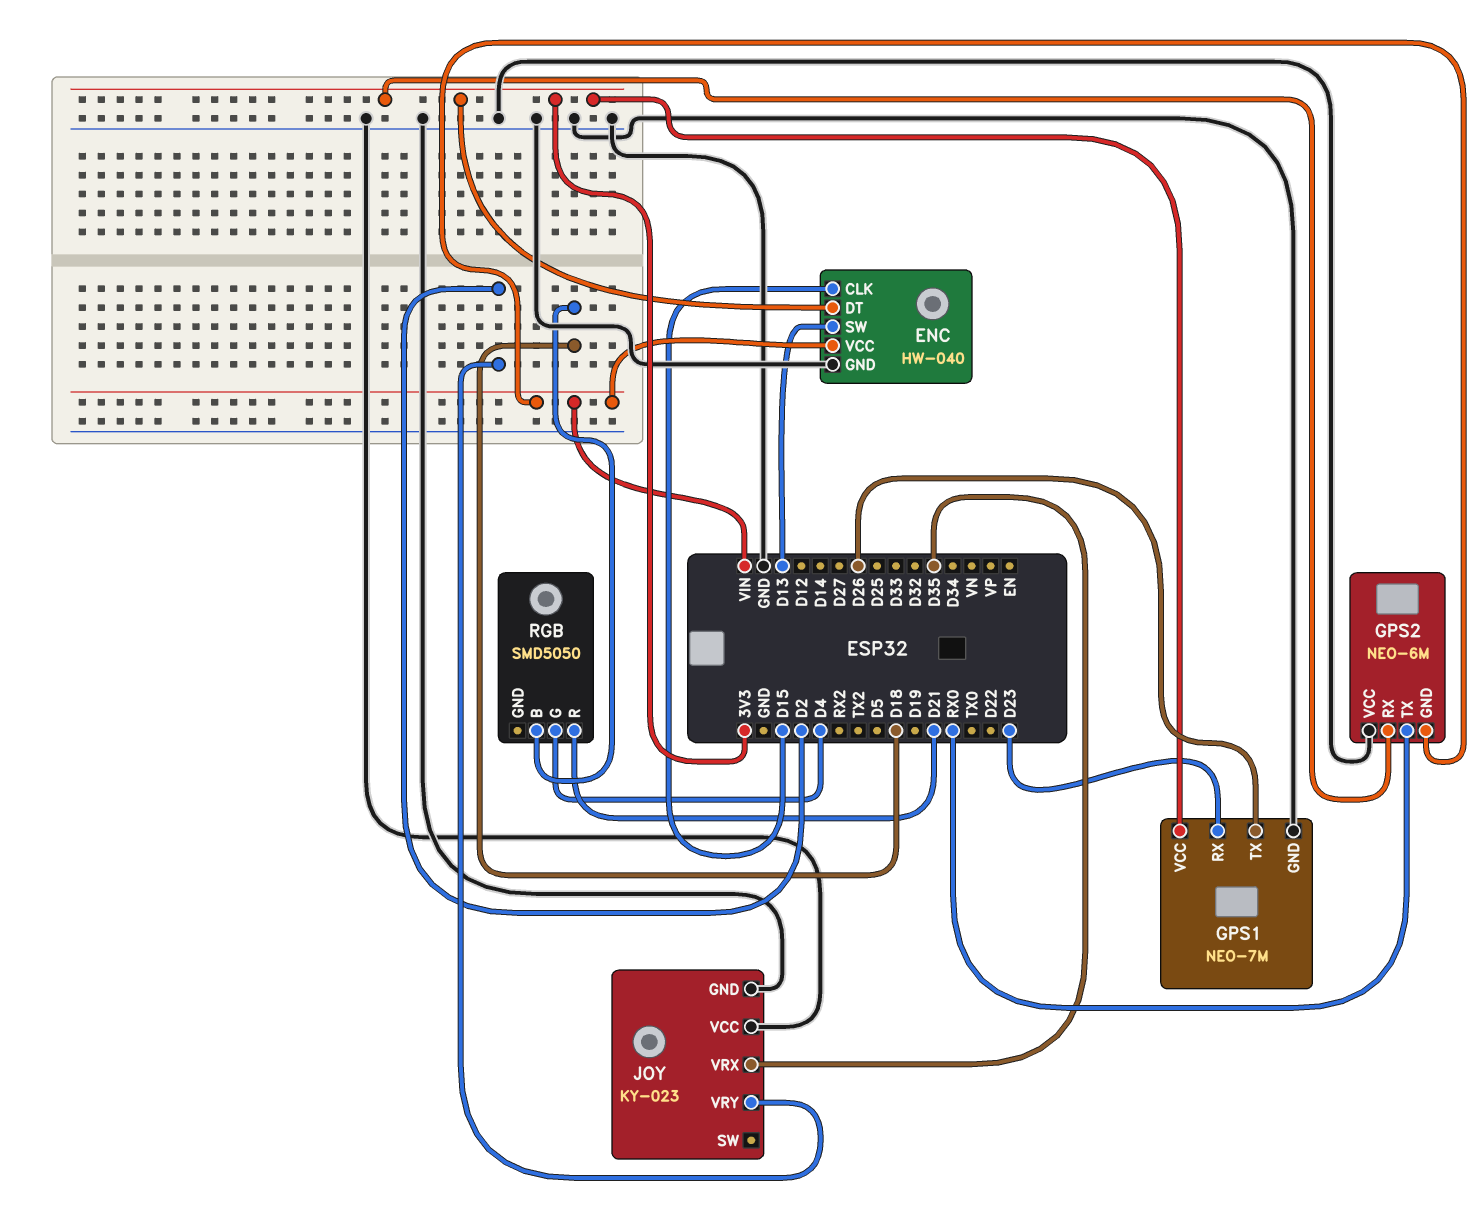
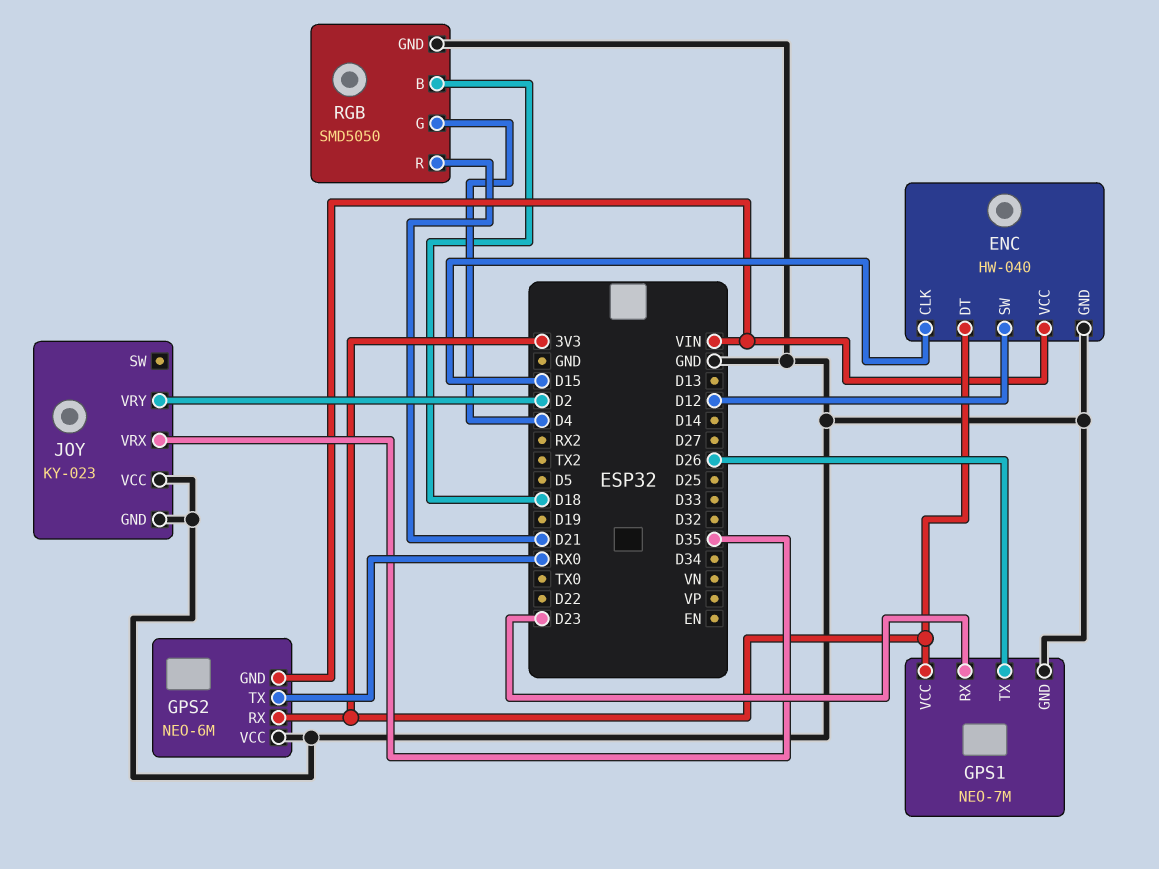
ENC pin SW: D13 -> D12
RGB pin GND: none -> GND

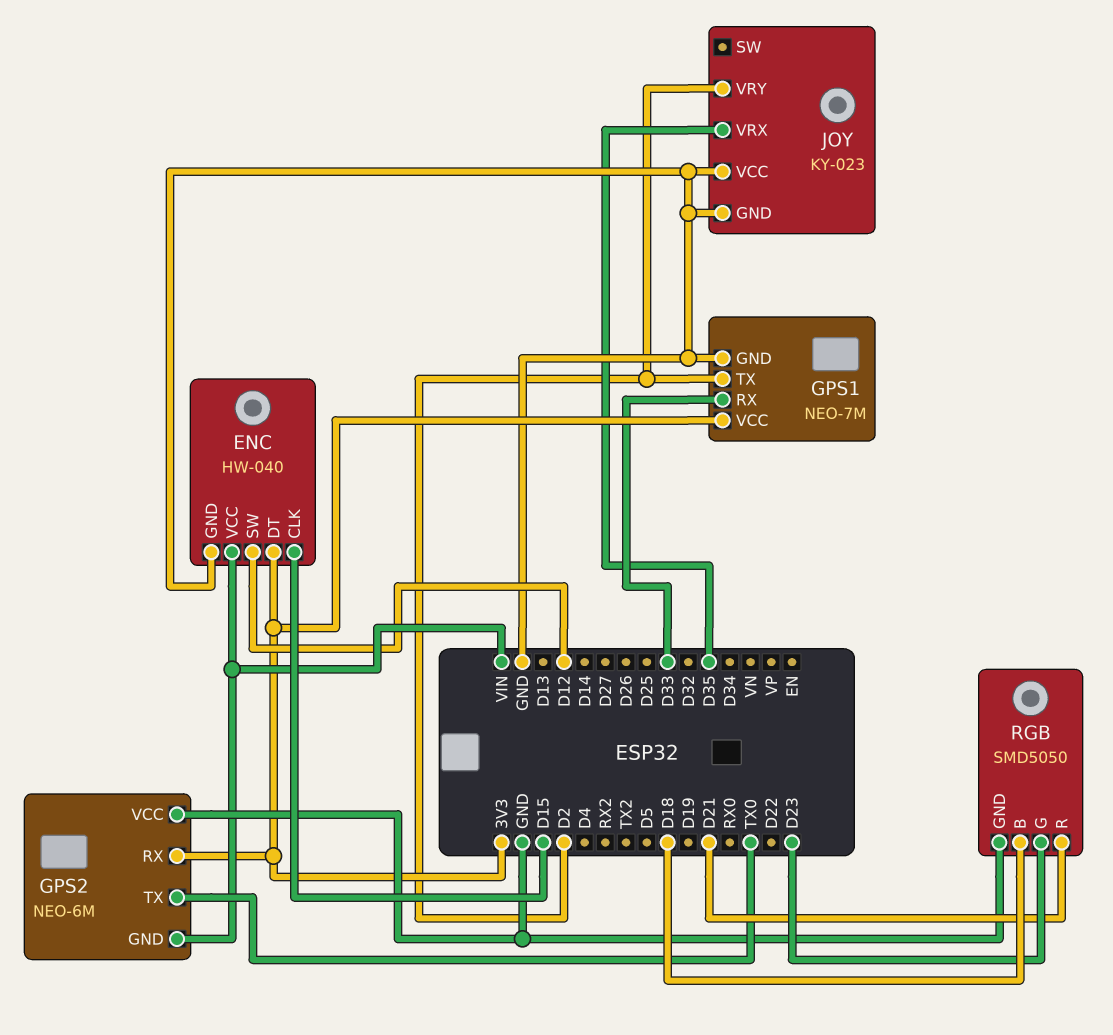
GPS1 pin RX: D23 -> D33
GPS1 pin TX: D26 -> D2
GPS2 pin TX: RX0 -> TX0
RGB pin G: D4 -> D23

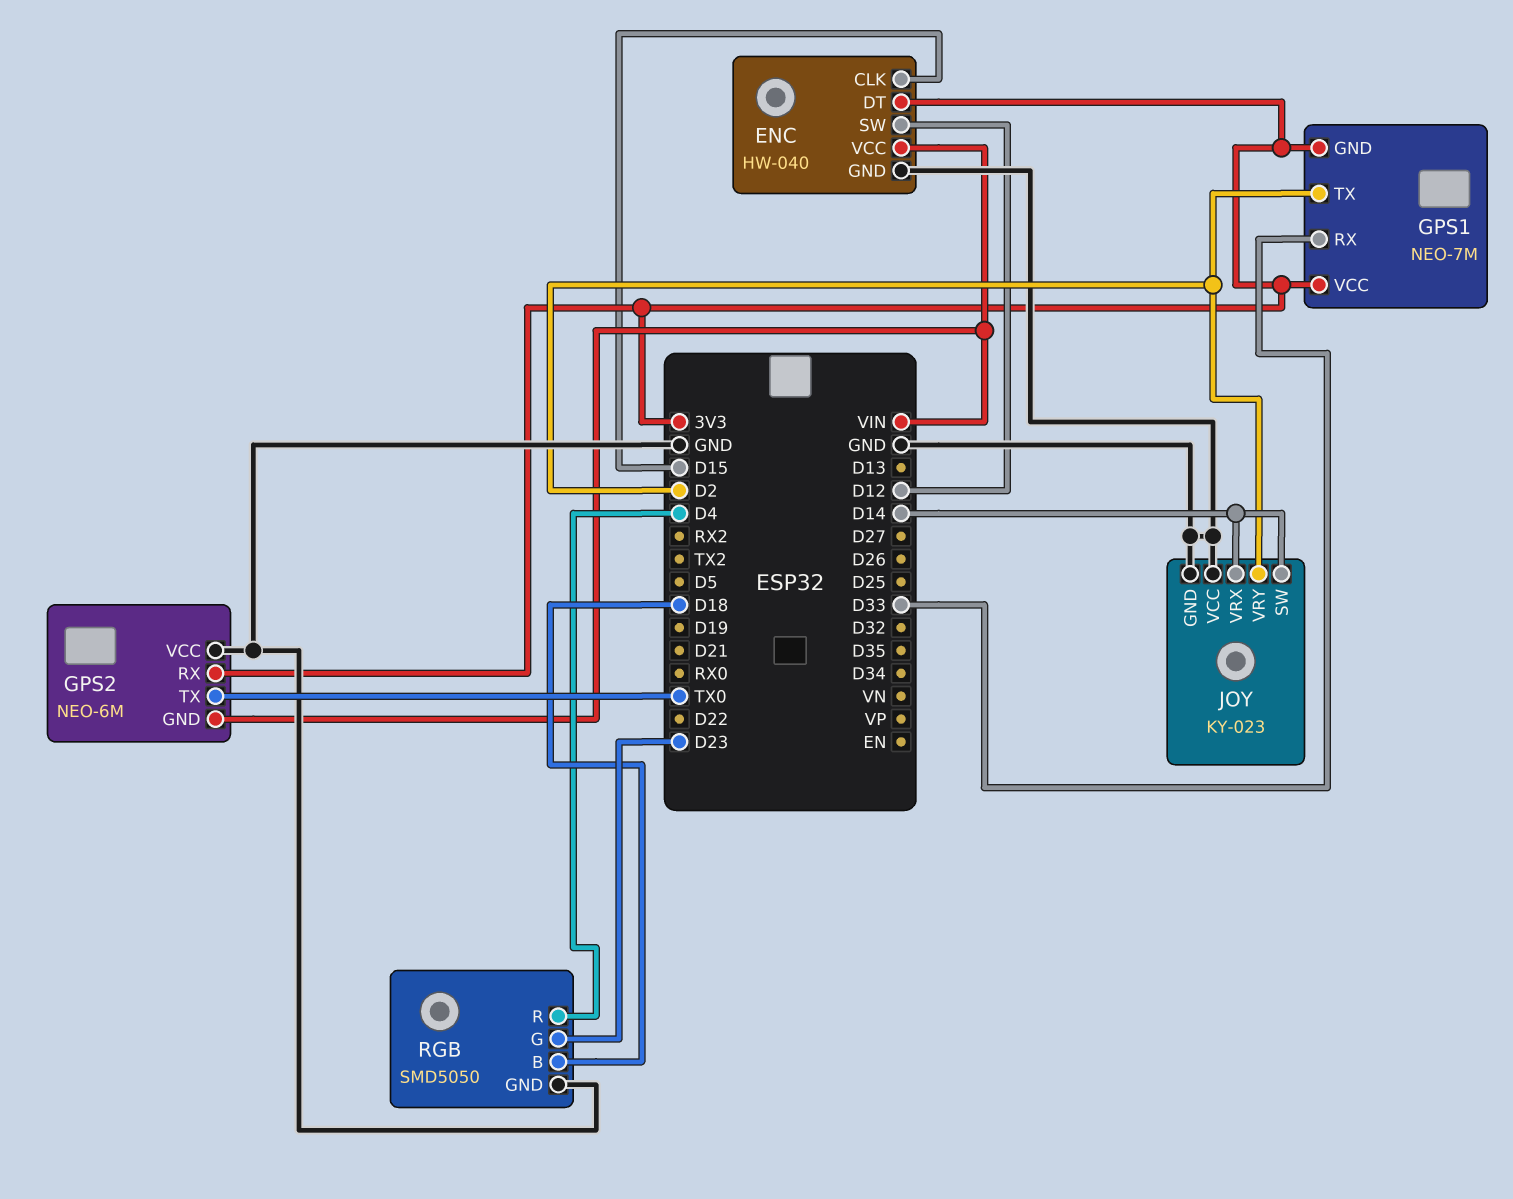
GPS1 pin GND: GND -> 3V3
JOY pin SW: none -> D14
JOY pin VRX: D35 -> D14
RGB pin R: D21 -> D4

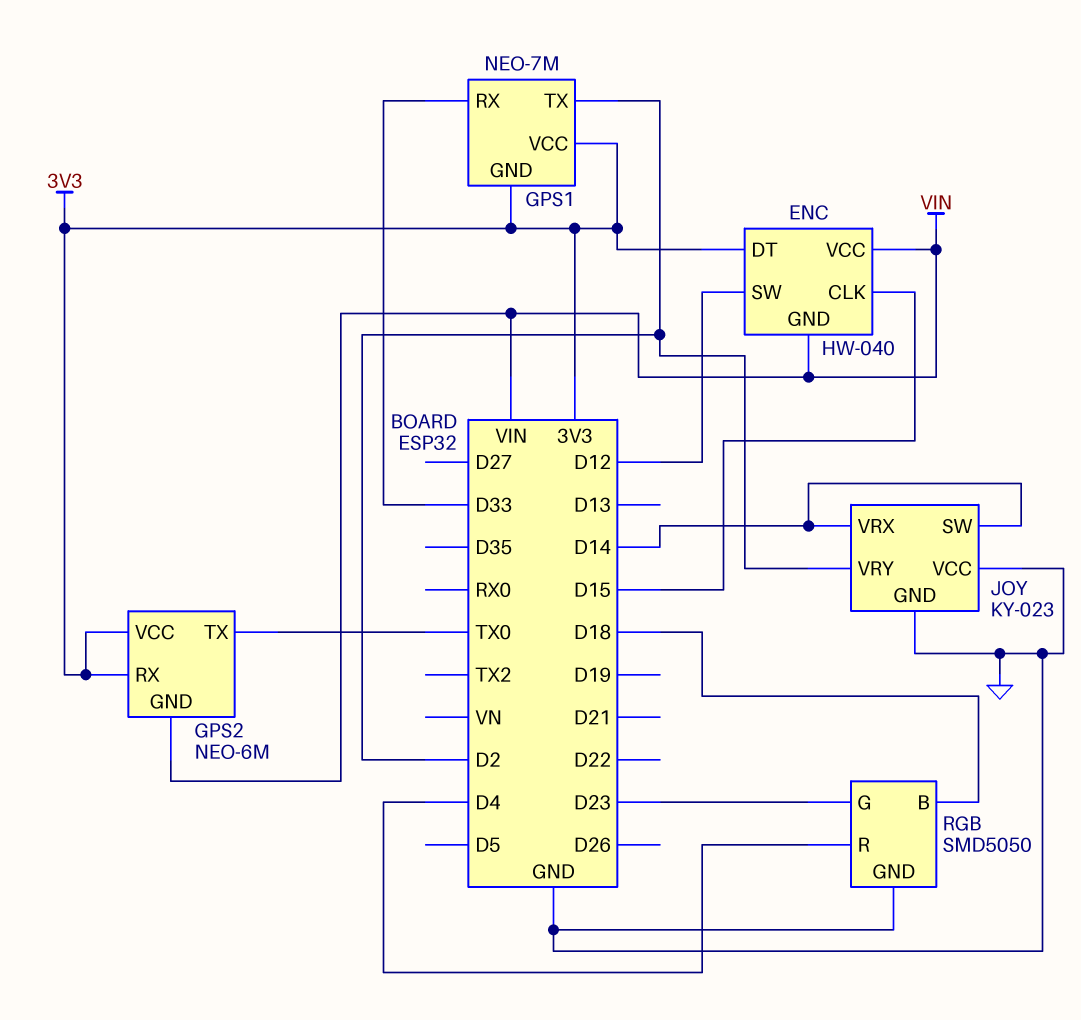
ENC pin GND: GND -> VIN
GPS2 pin VCC: GND -> 3V3

